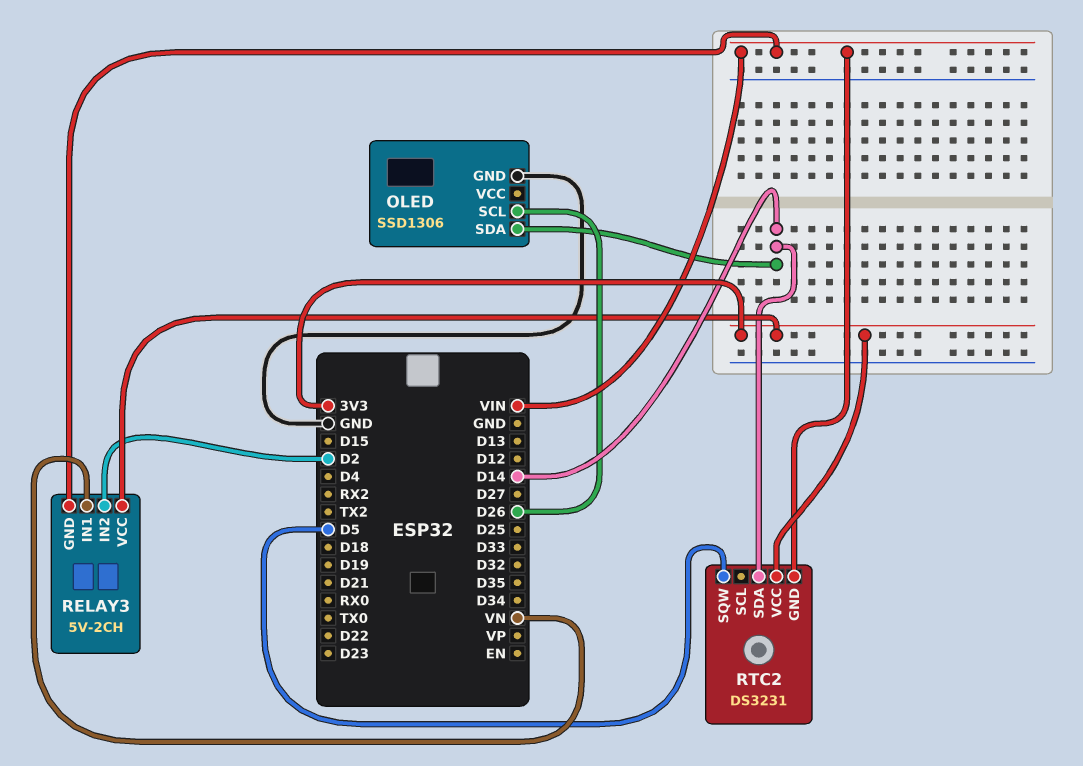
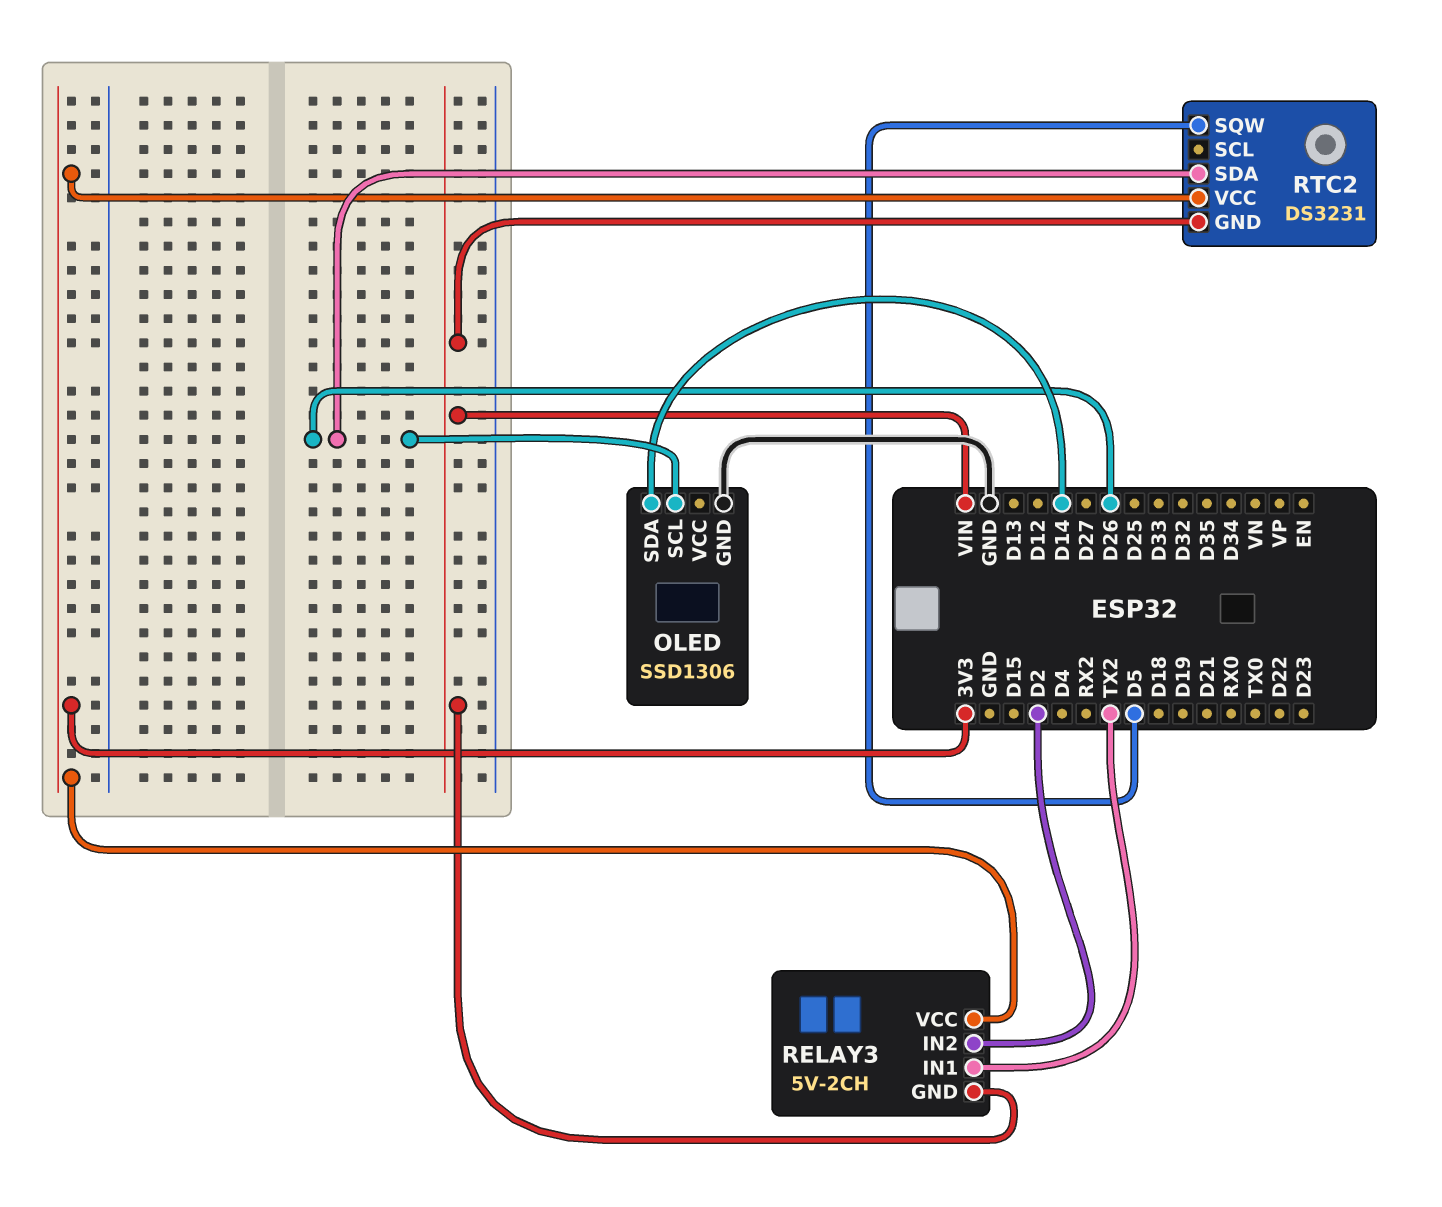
RELAY3 pin IN1: VN -> TX2
RTC2 pin SDA: D14 -> D26

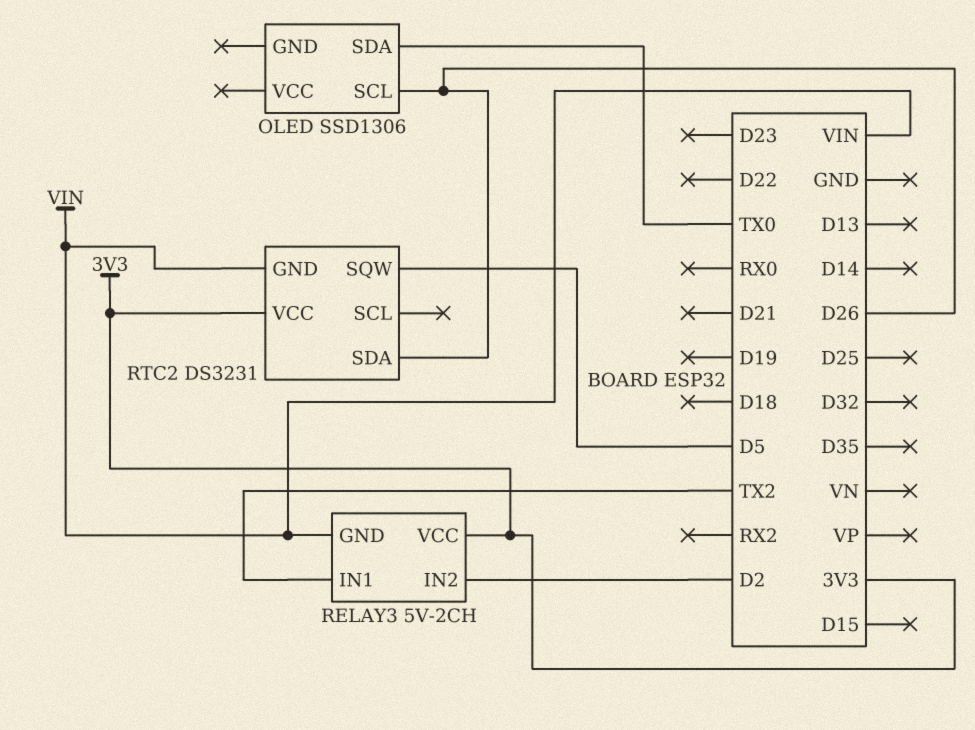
OLED pin GND: GND -> none
OLED pin SDA: D14 -> TX0

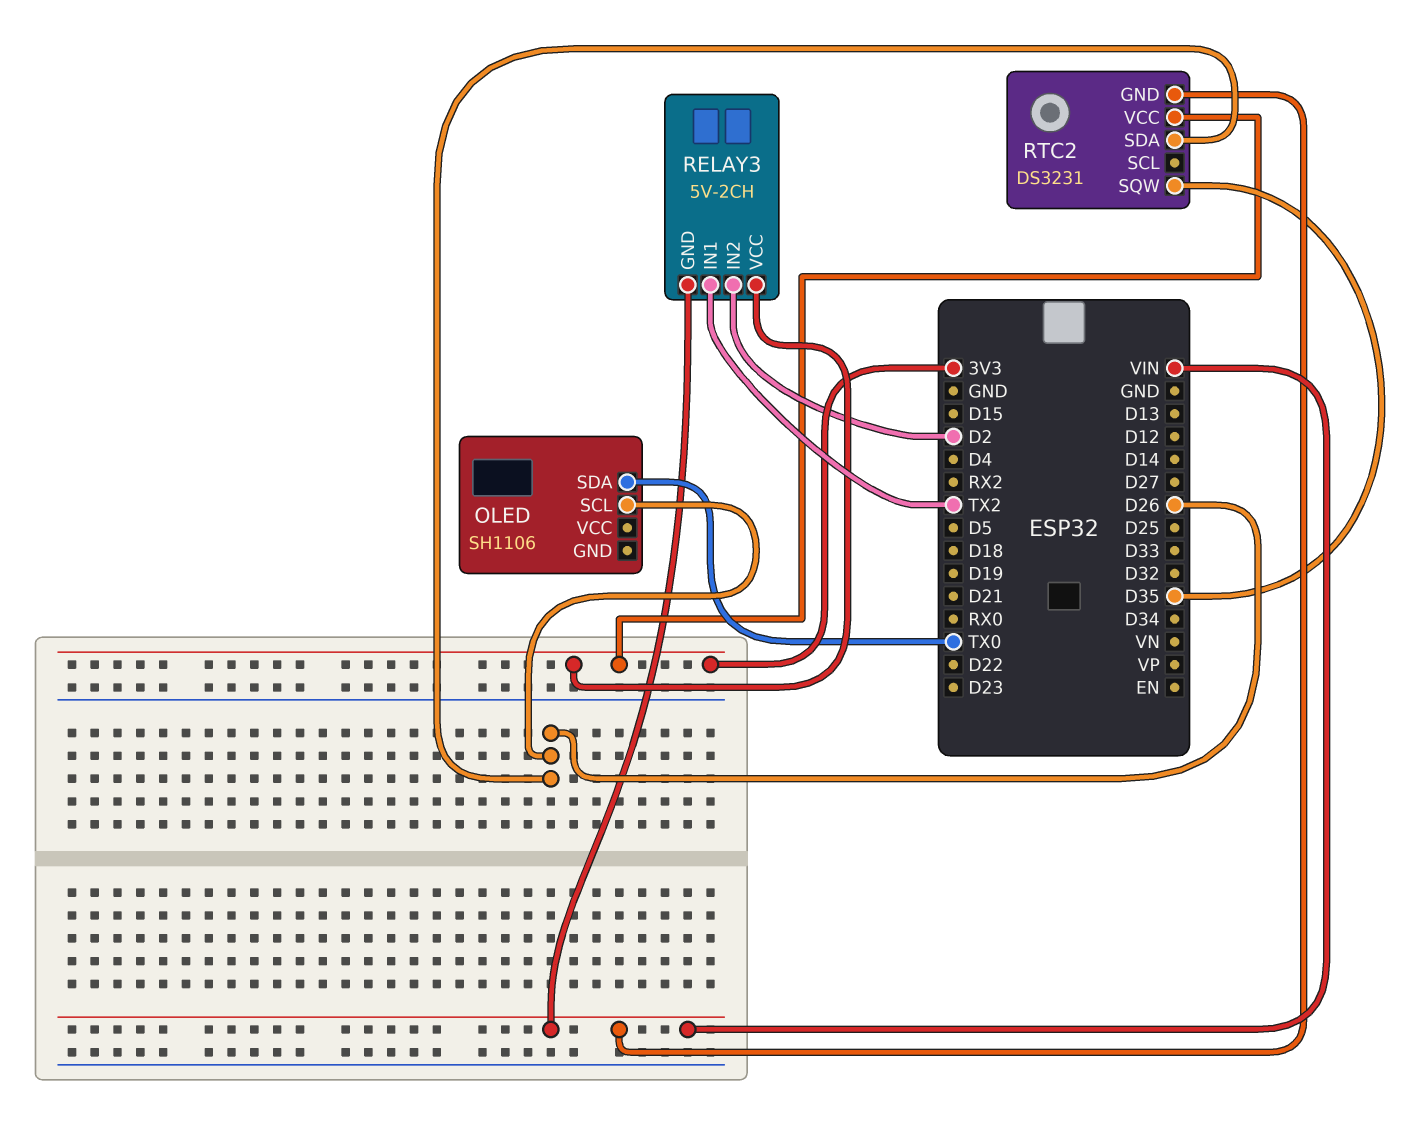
OLED: SSD1306 -> SH1106
RTC2 pin SQW: D5 -> D35

